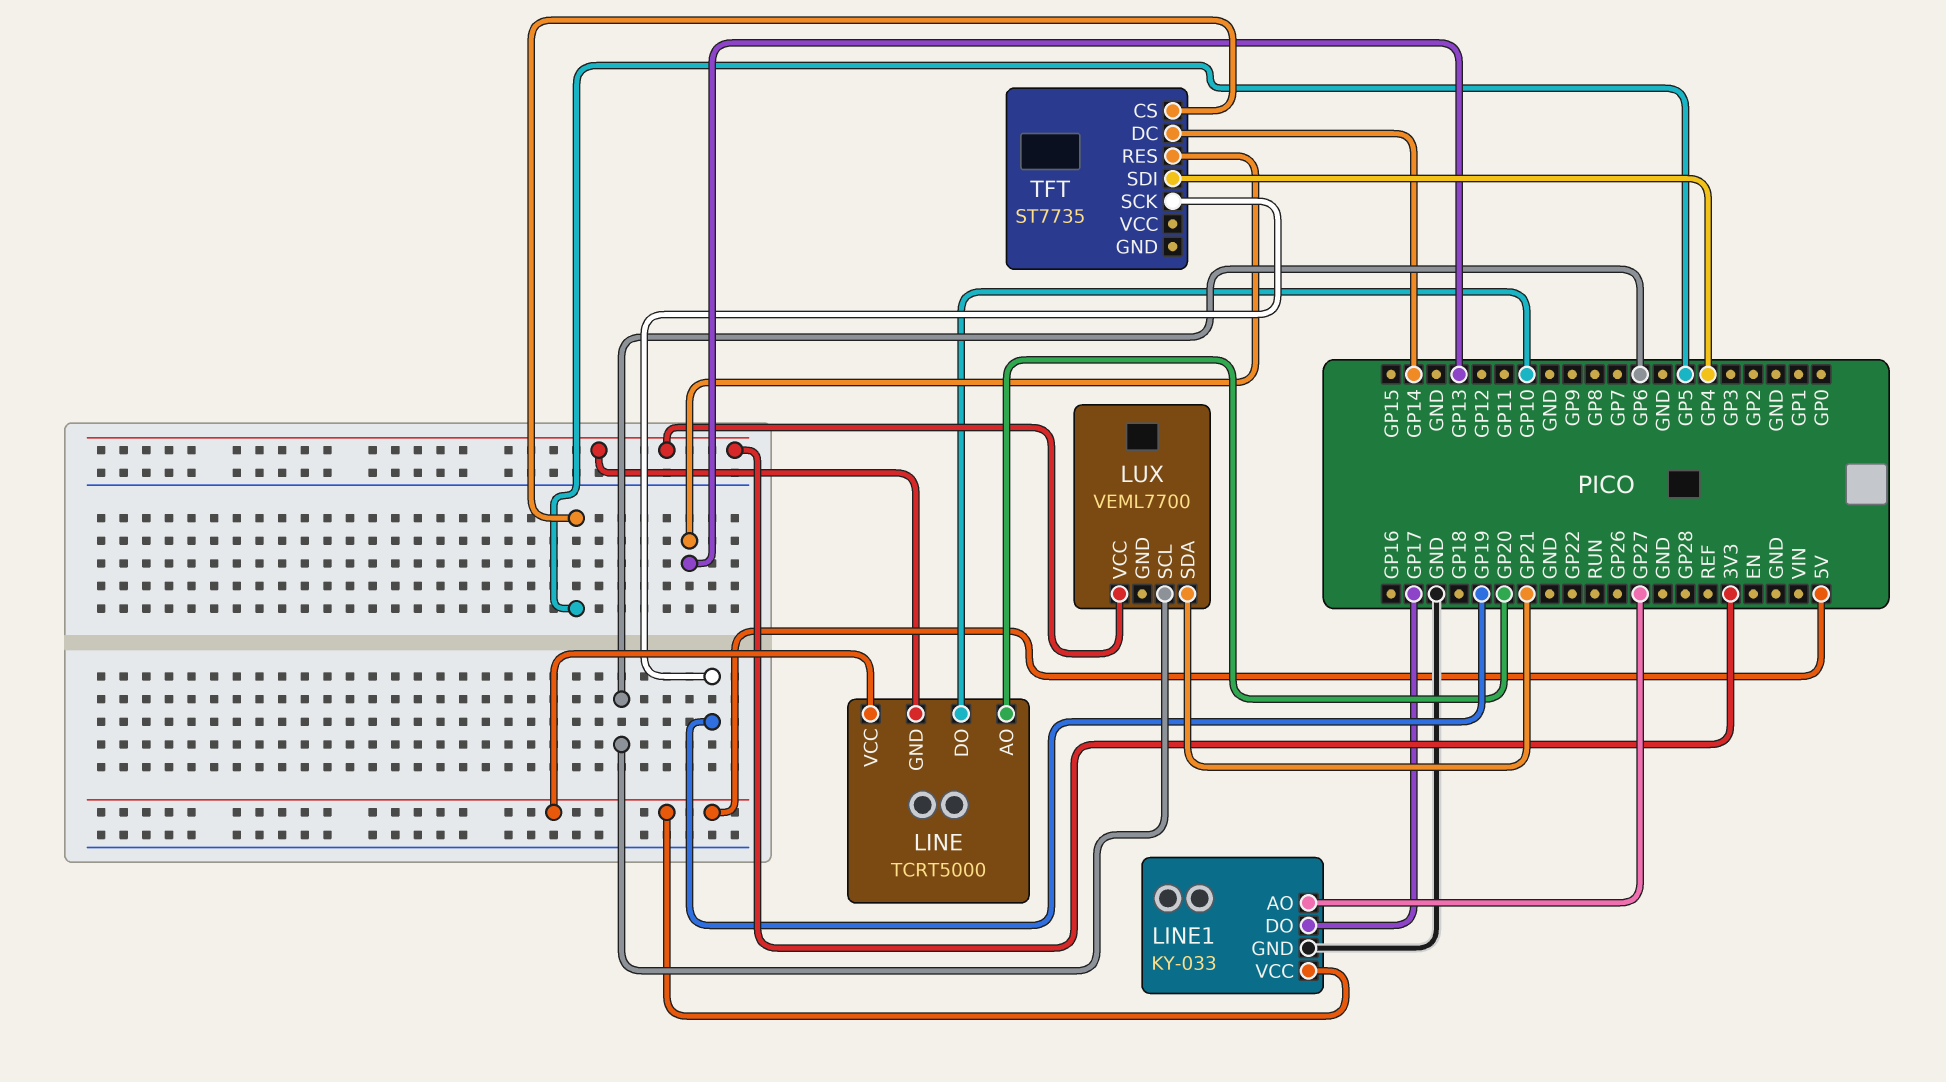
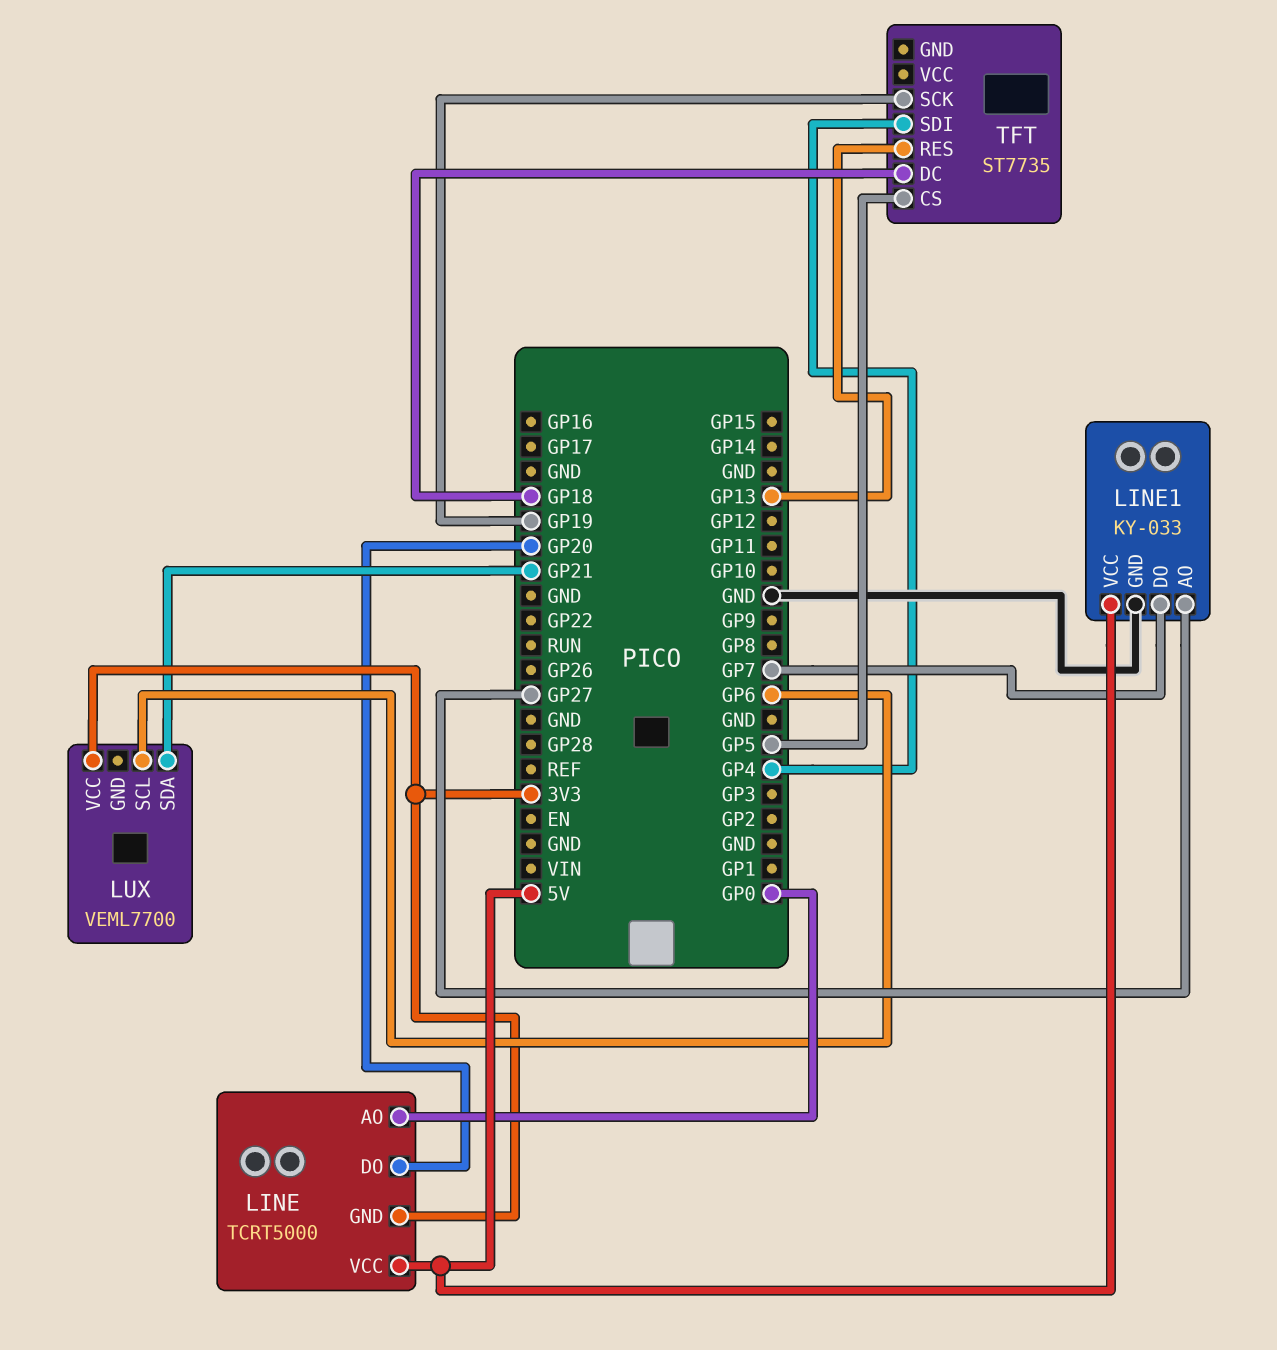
LINE pin AO: GP20 -> GP0
LINE pin DO: GP10 -> GP20
LINE1 pin DO: GP17 -> GP7
TFT pin DC: GP14 -> GP18

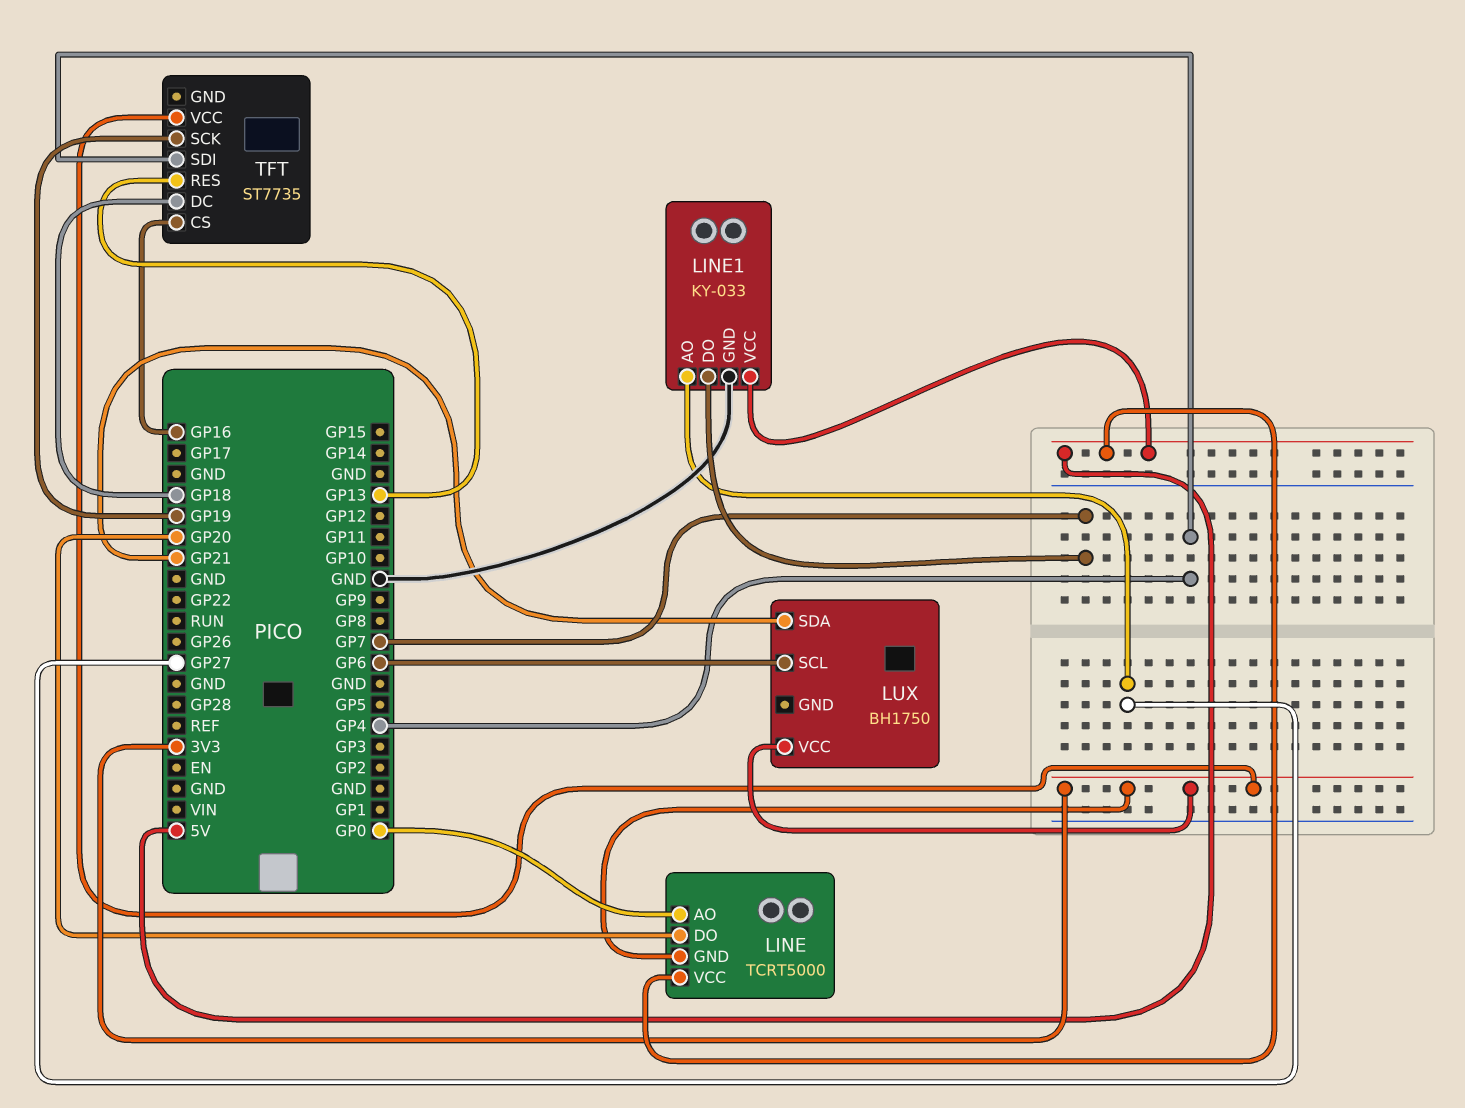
LUX: VEML7700 -> BH1750
TFT pin CS: GP5 -> GP16
TFT pin VCC: none -> 3V3

